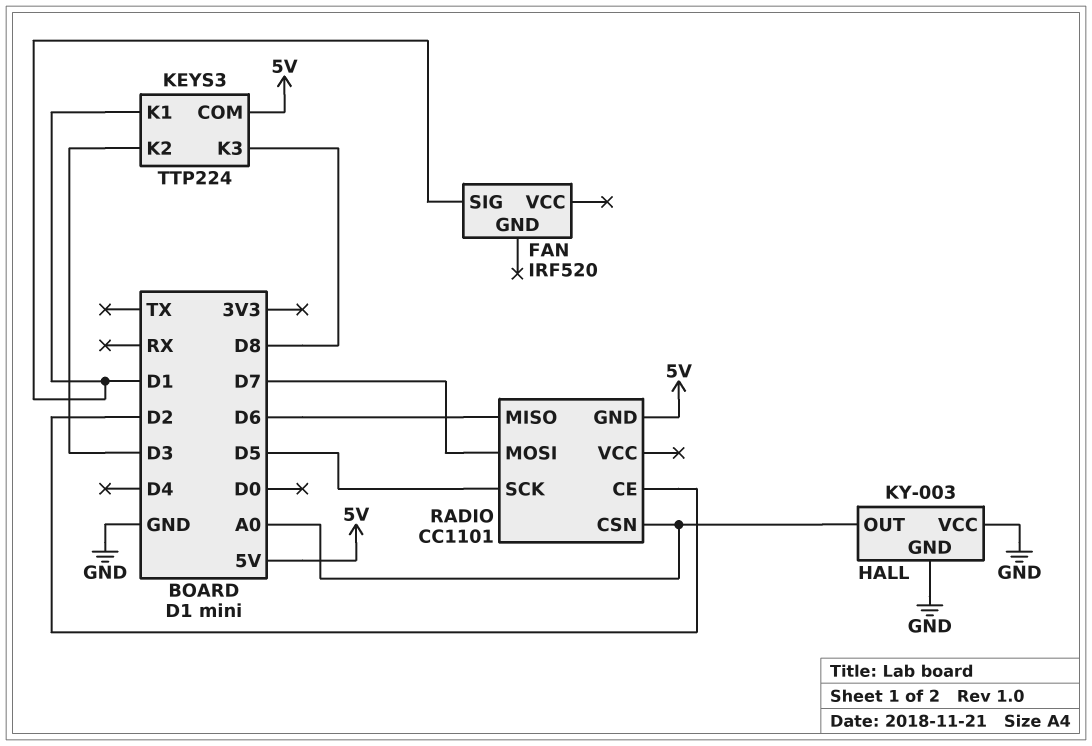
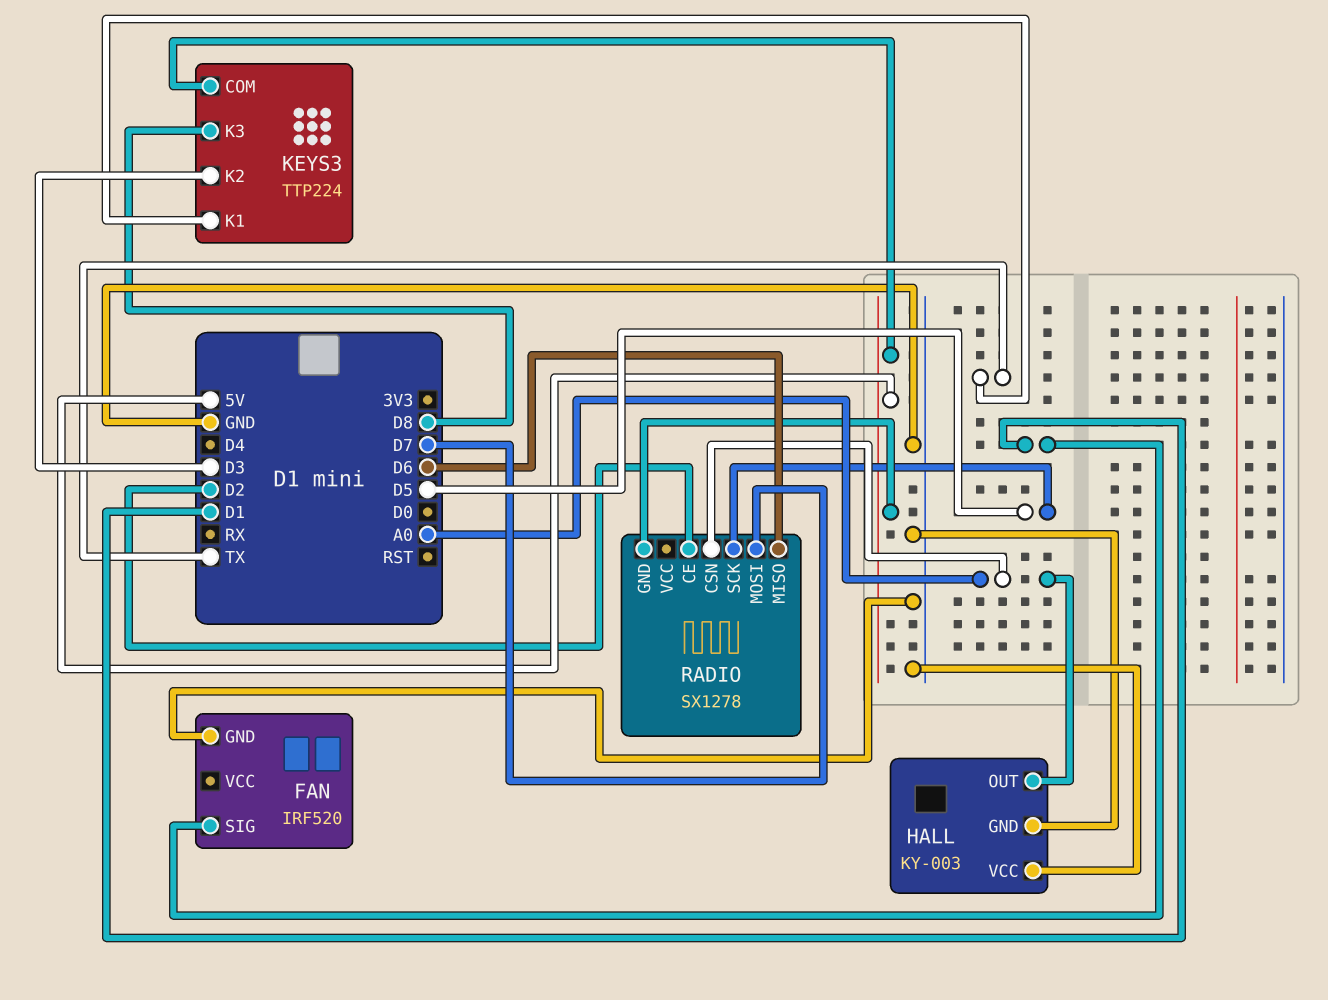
FAN pin GND: none -> GND
KEYS3 pin K1: D1 -> TX
RADIO: CC1101 -> SX1278

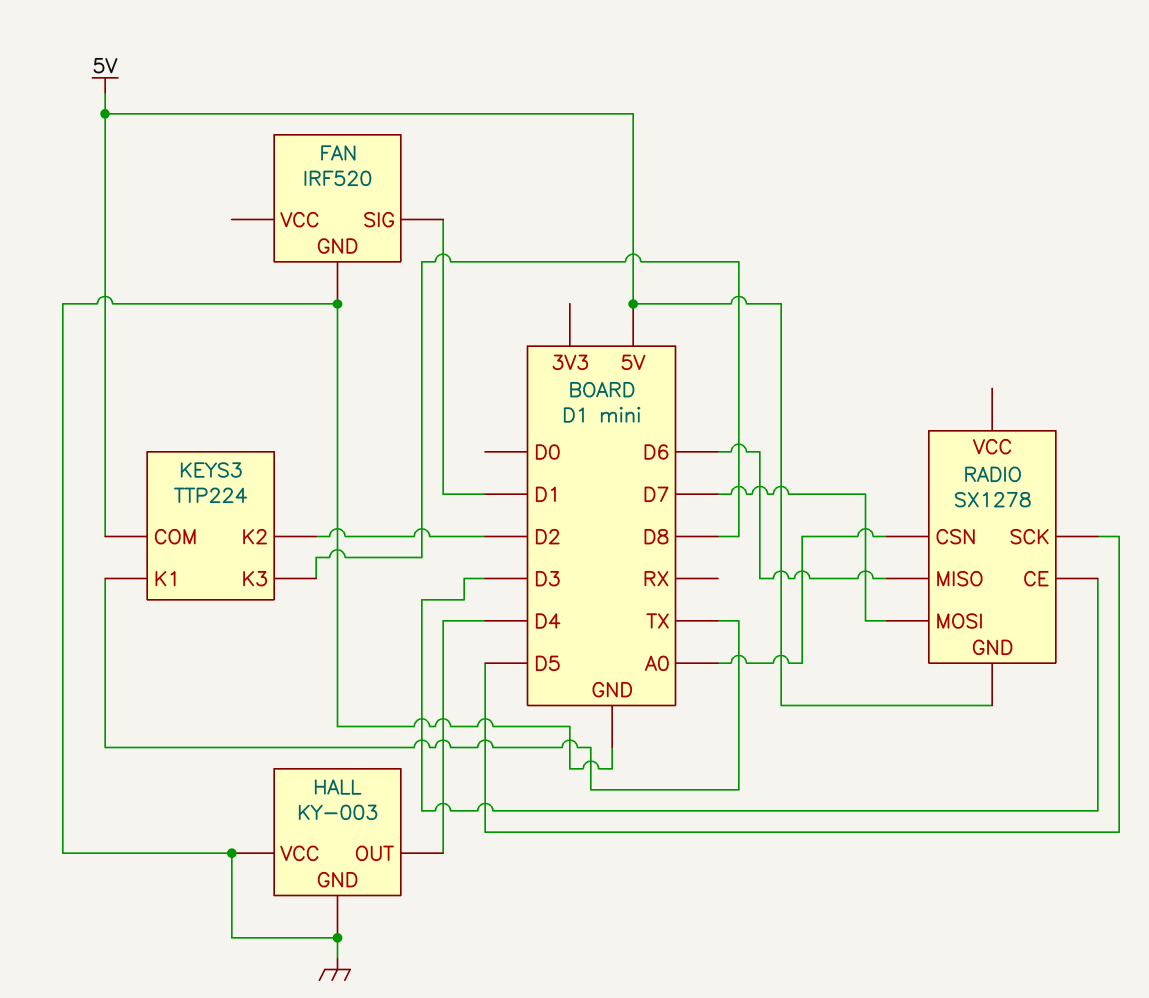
HALL pin OUT: A0 -> D4
KEYS3 pin K2: D3 -> D2
RADIO pin CE: D2 -> D3

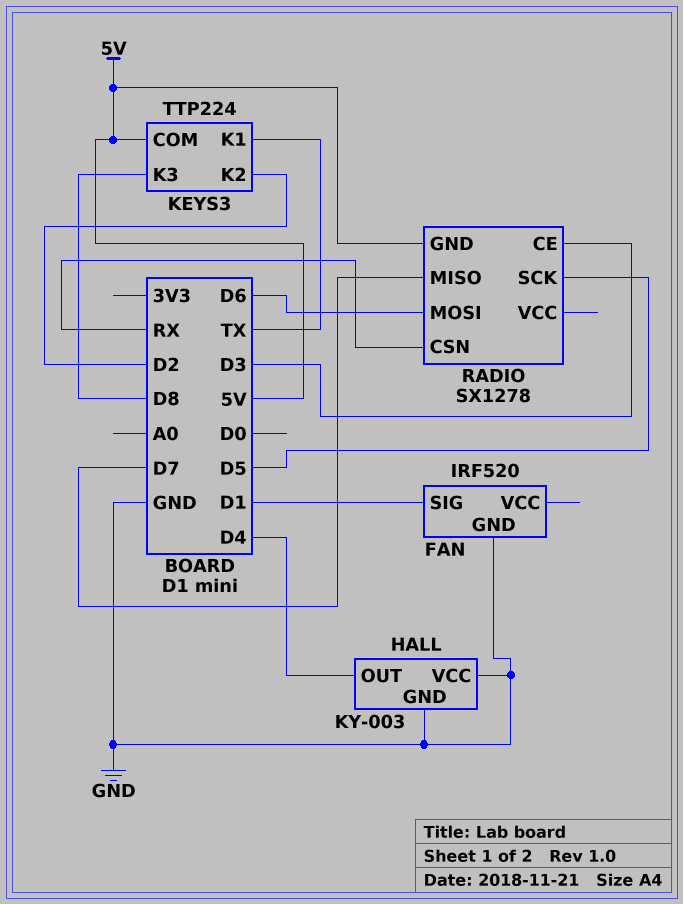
RADIO pin CSN: A0 -> RX
RADIO pin MISO: D6 -> D7
RADIO pin MOSI: D7 -> D6

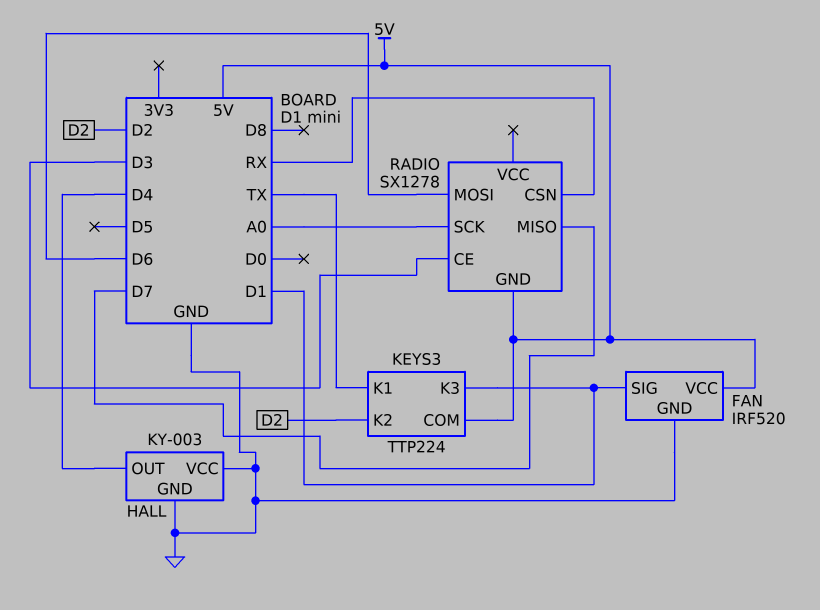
FAN pin VCC: none -> 5V
KEYS3 pin K3: D8 -> D1
RADIO pin SCK: D5 -> A0

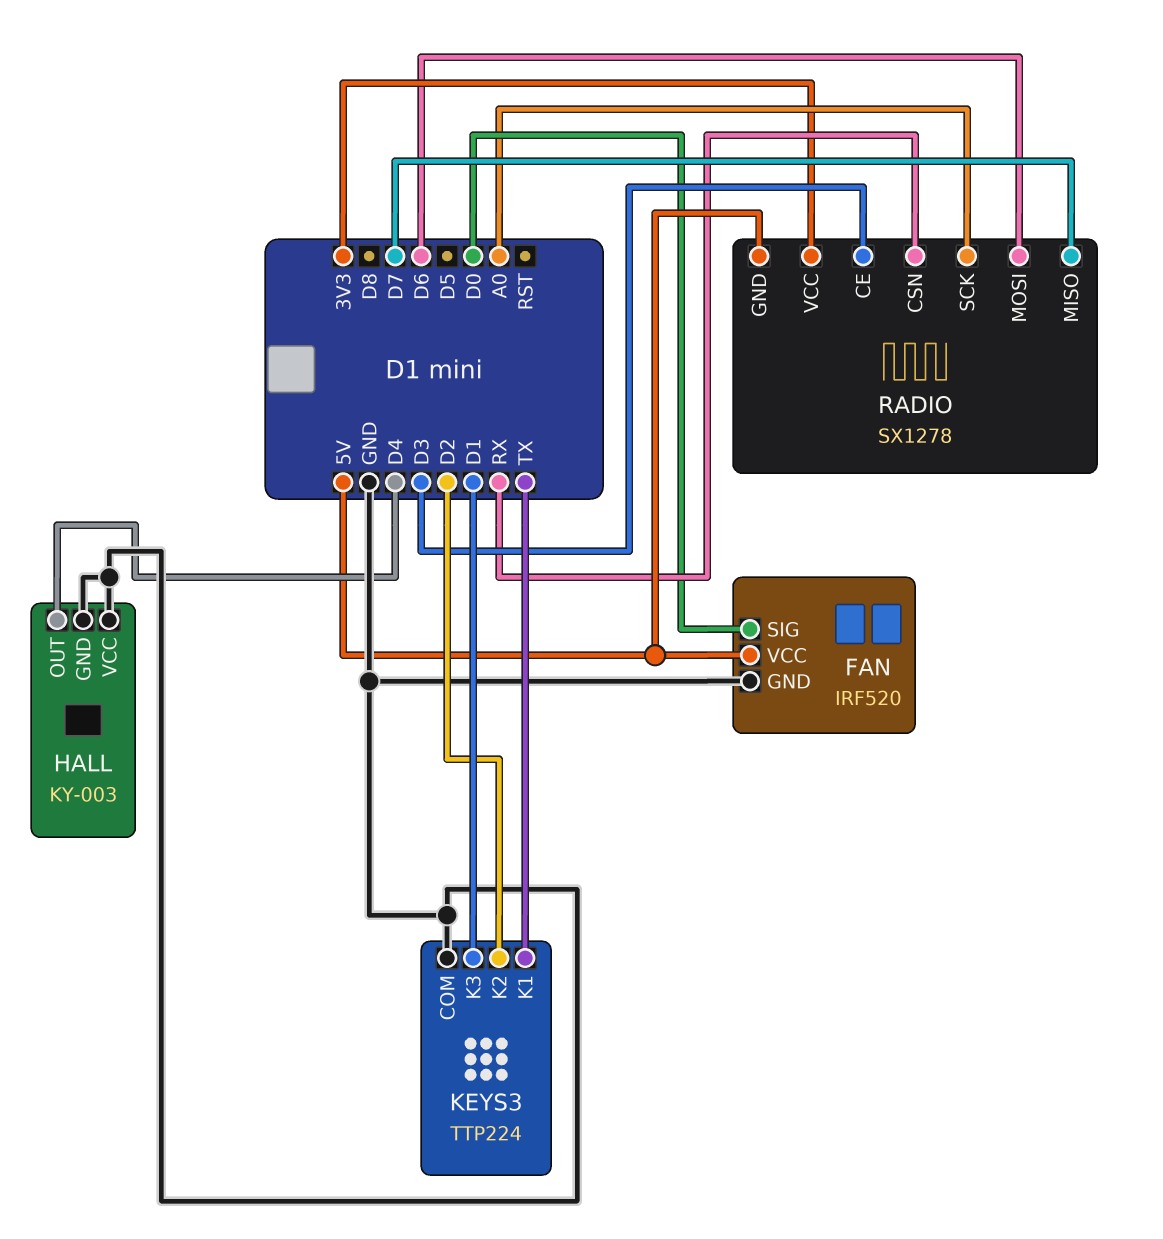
FAN pin SIG: D1 -> D0
KEYS3 pin COM: 5V -> GND
RADIO pin VCC: none -> 3V3

